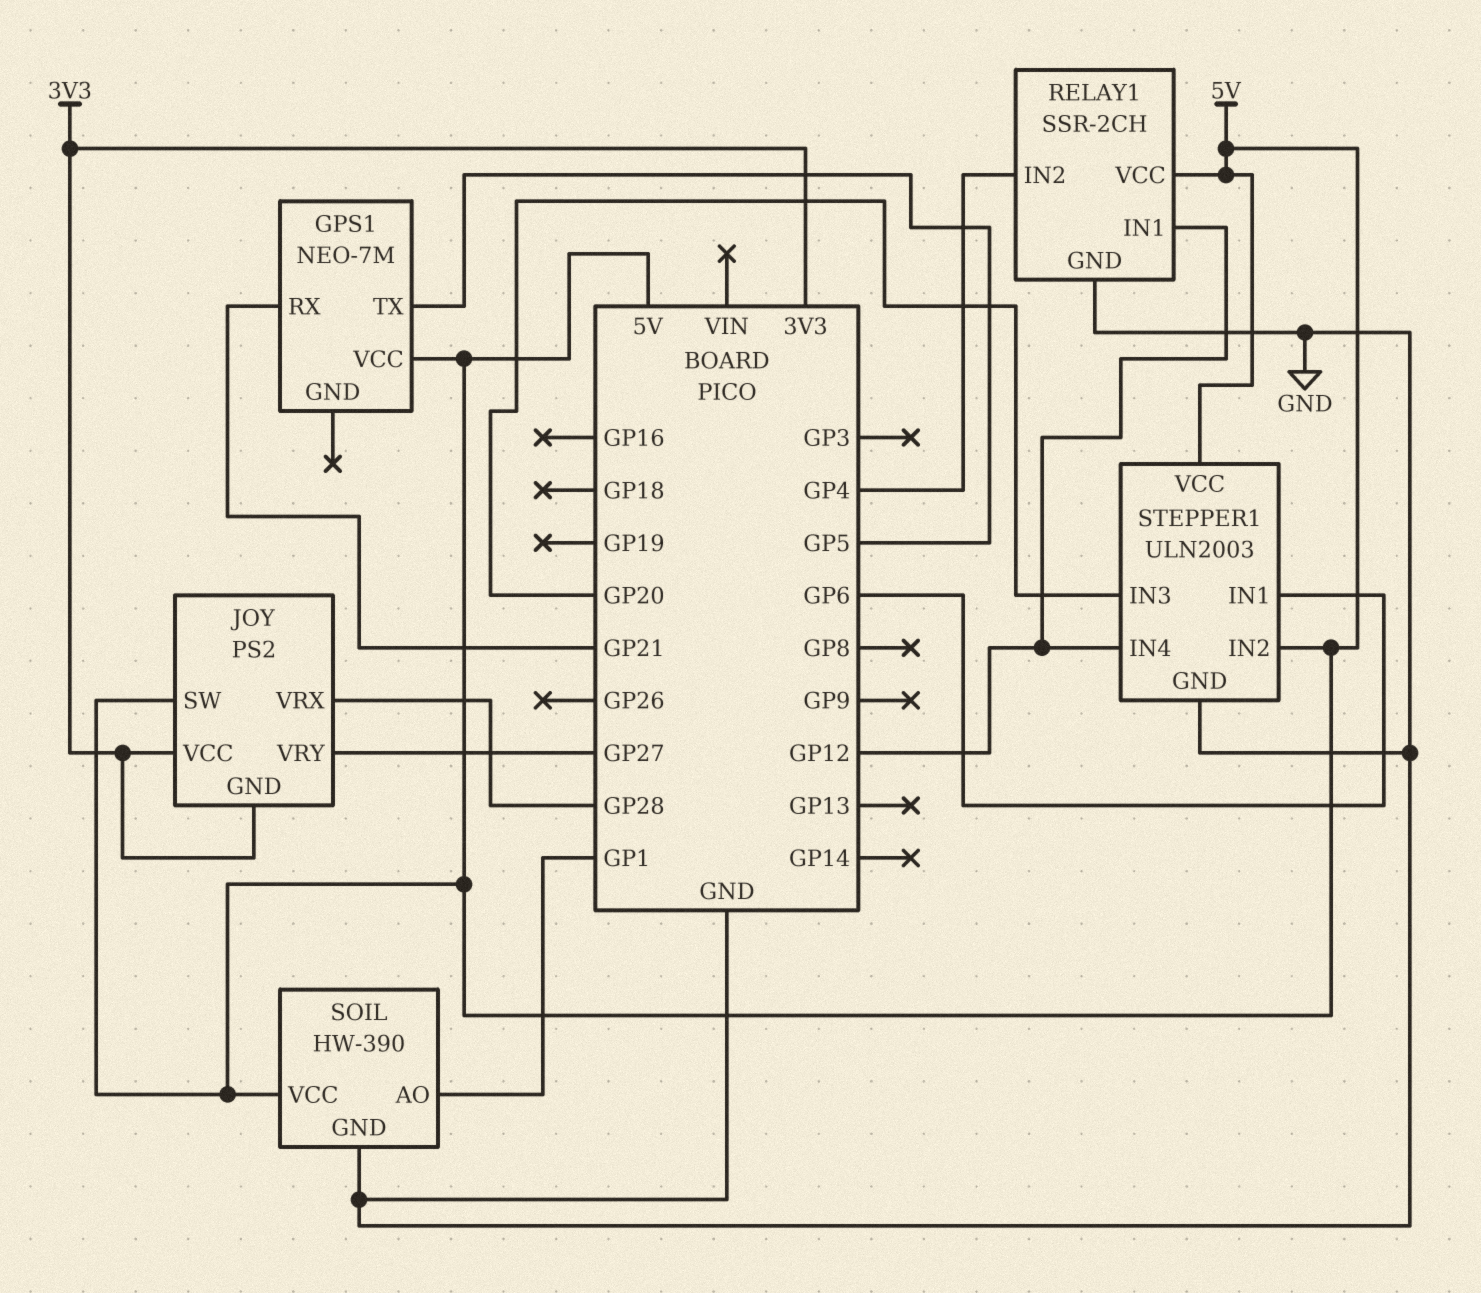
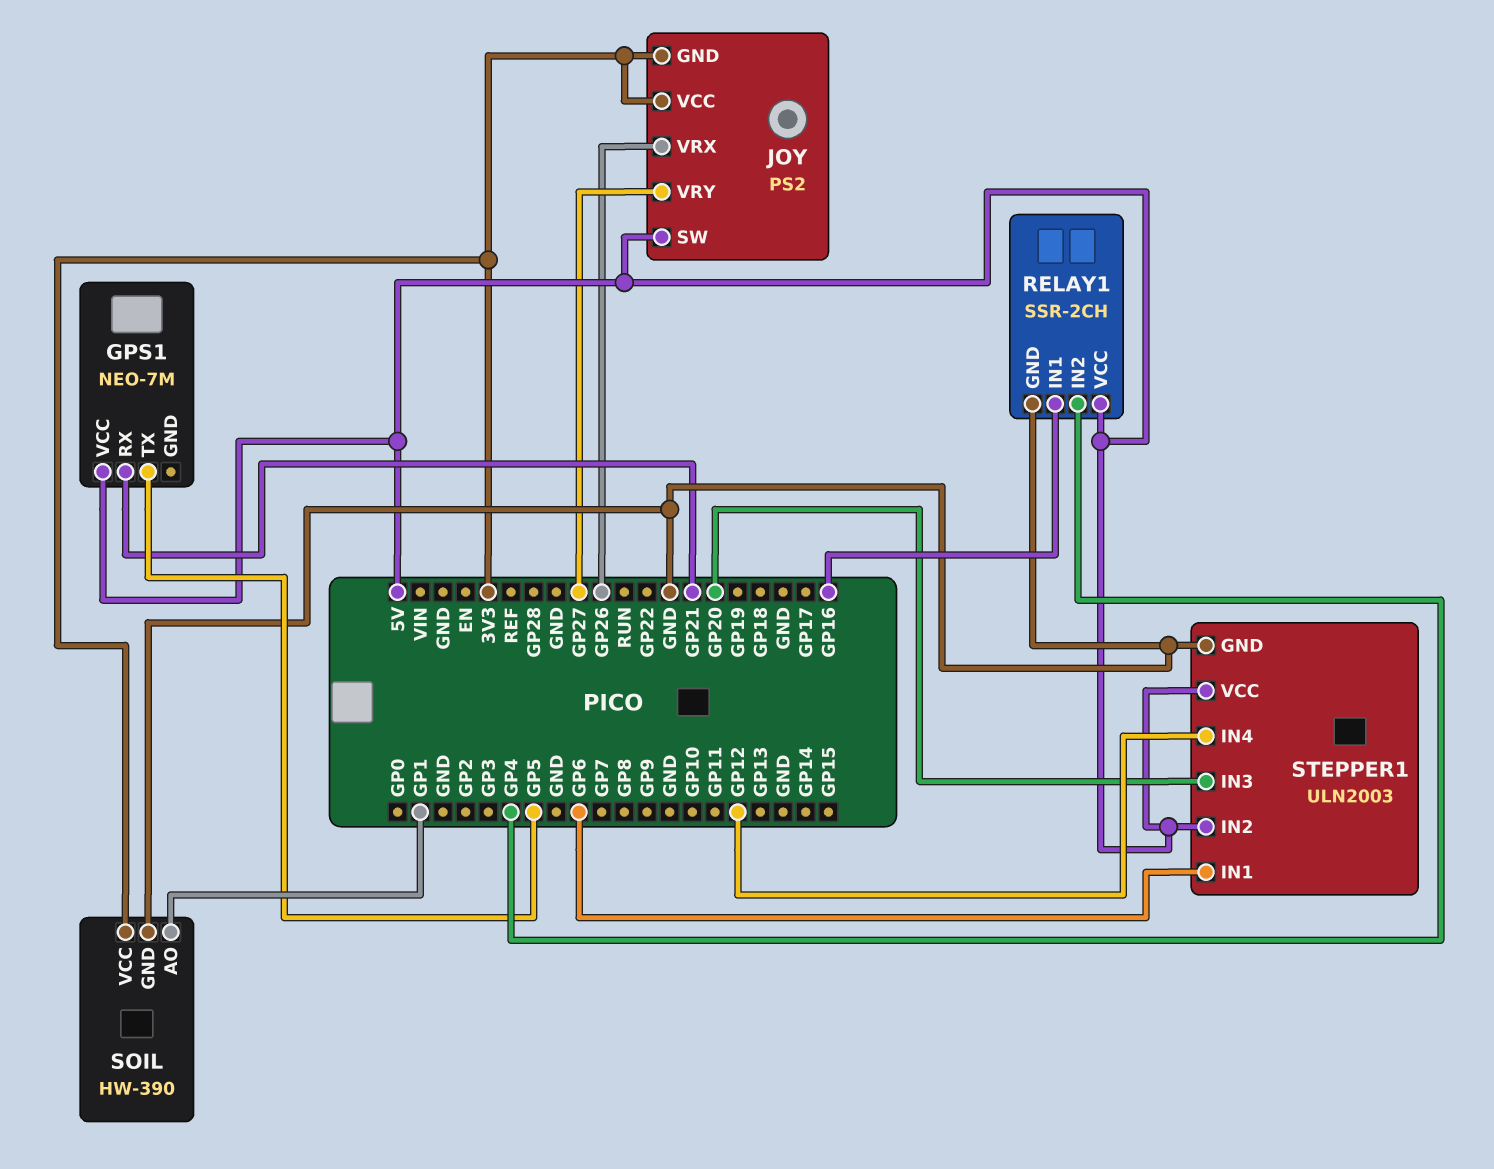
JOY pin VRX: GP28 -> GP26
RELAY1 pin IN1: GP12 -> GP16
SOIL pin VCC: 5V -> 3V3

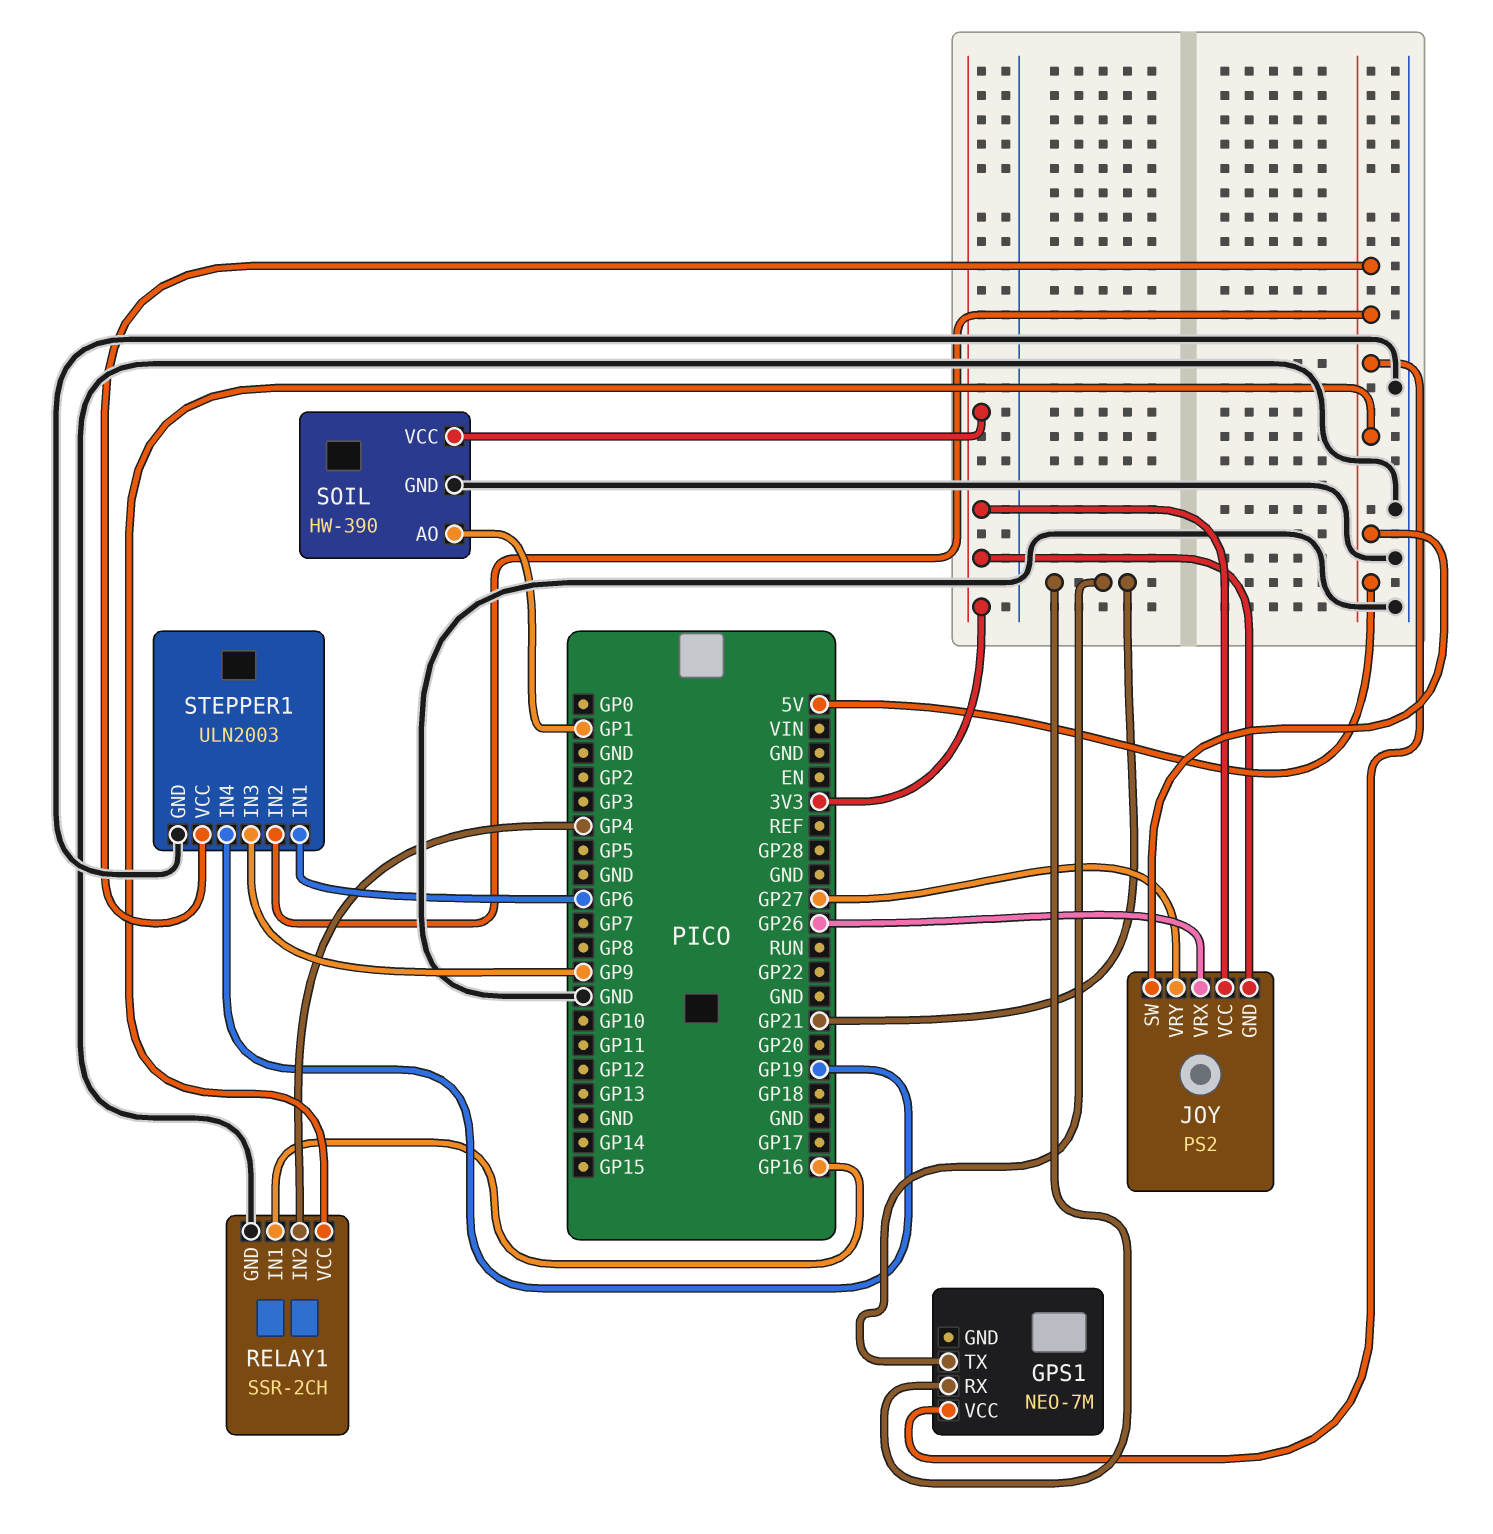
GPS1 pin TX: GP5 -> GP21
STEPPER1 pin IN3: GP20 -> GP9
STEPPER1 pin IN4: GP12 -> GP19

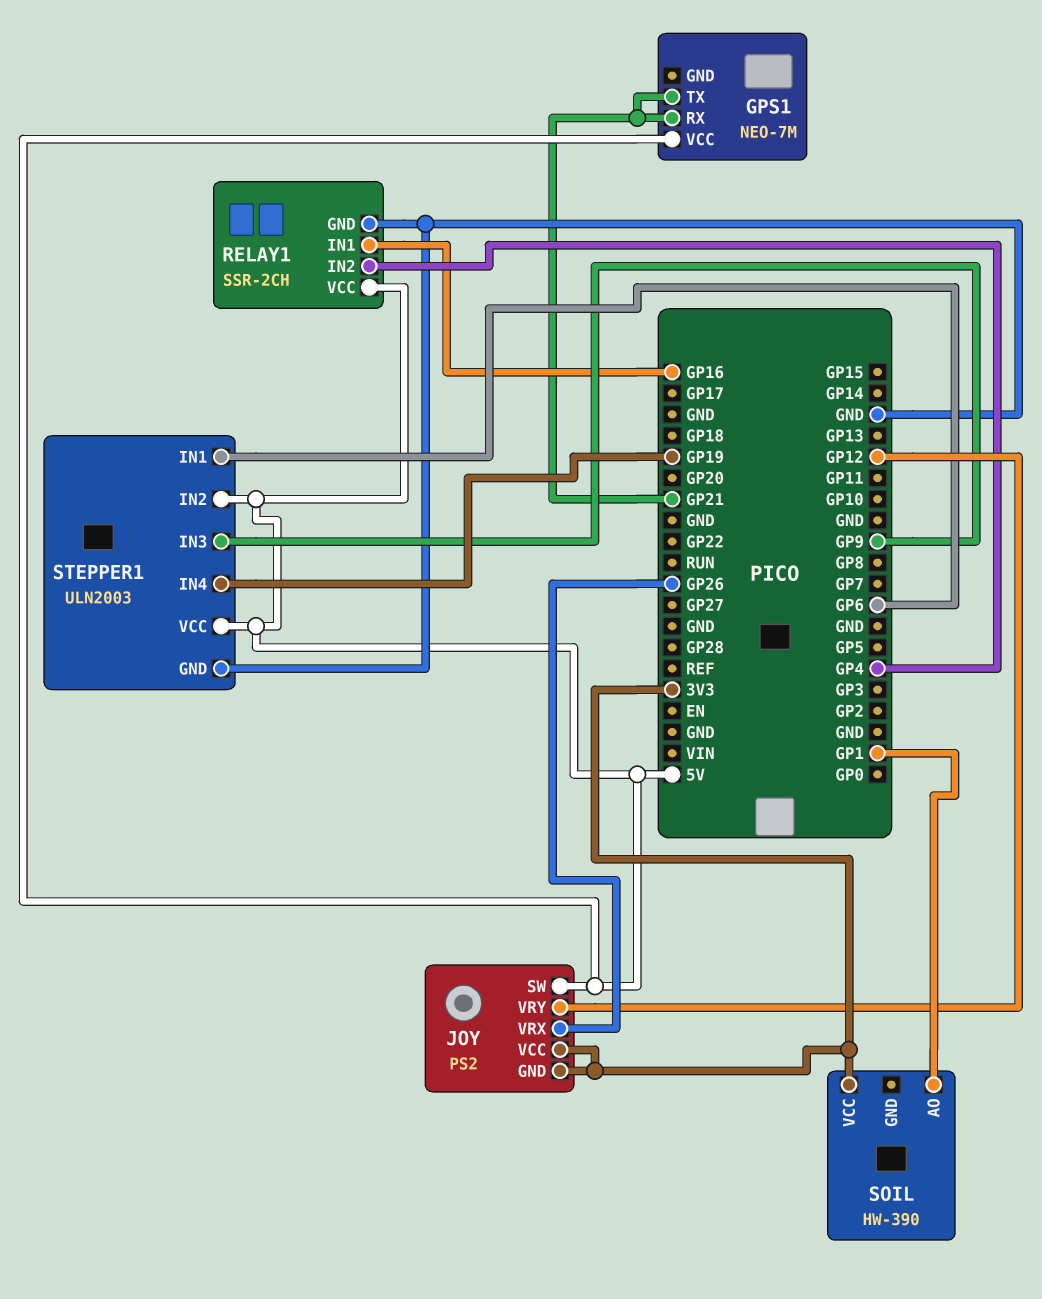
JOY pin VRY: GP27 -> GP12
SOIL pin GND: GND -> none

